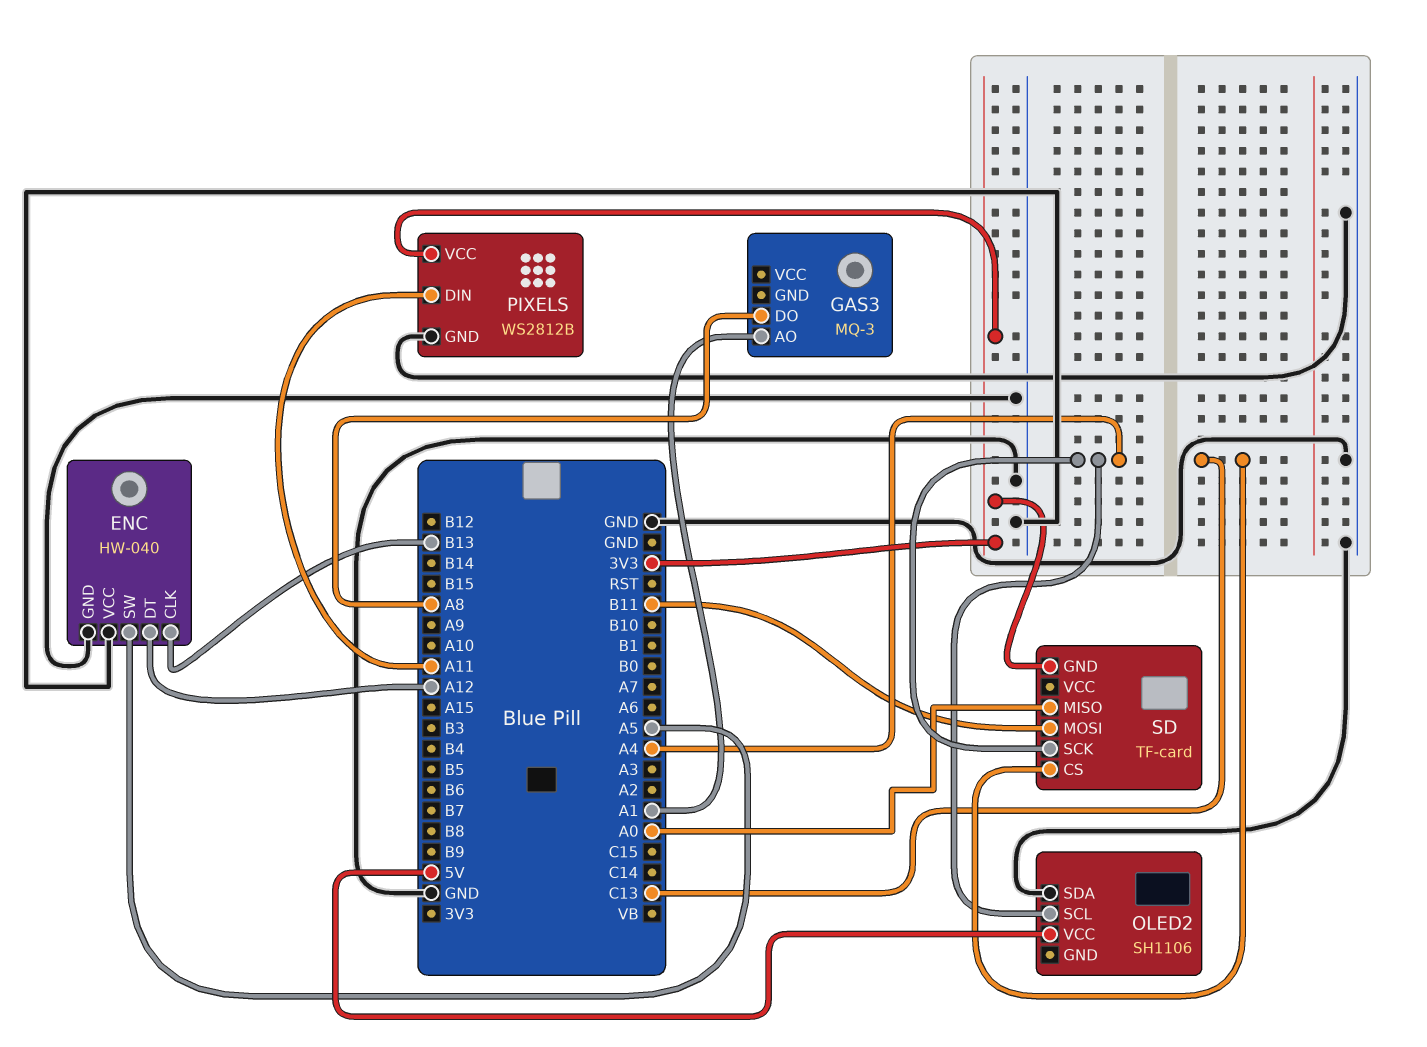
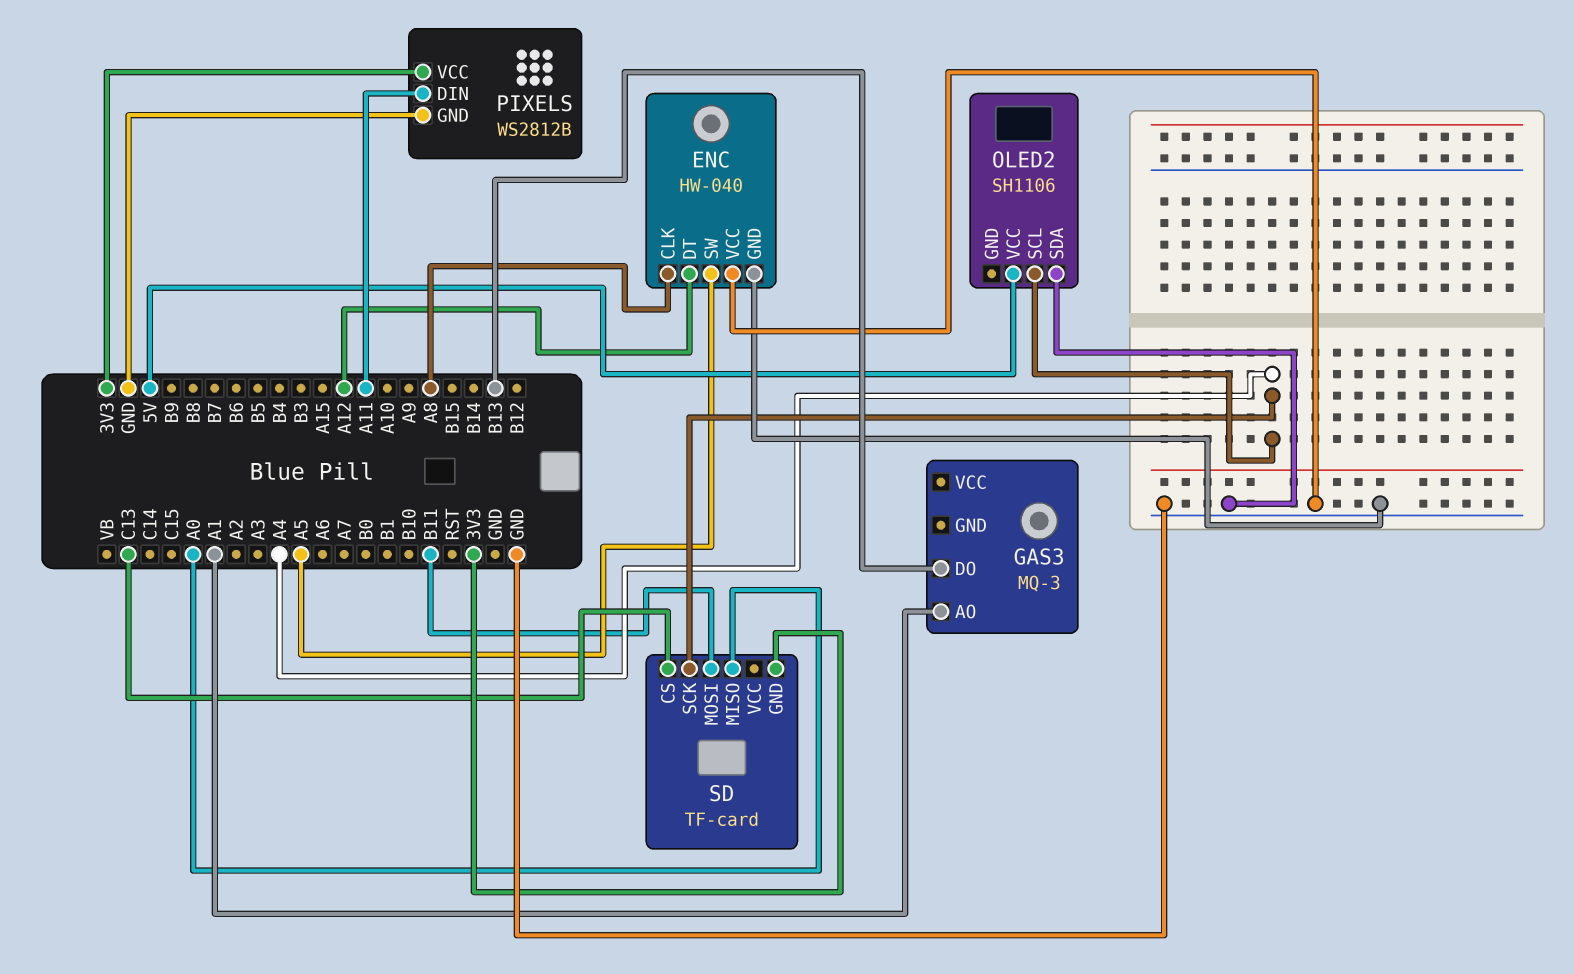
ENC pin CLK: B13 -> A8
GAS3 pin DO: A8 -> B13

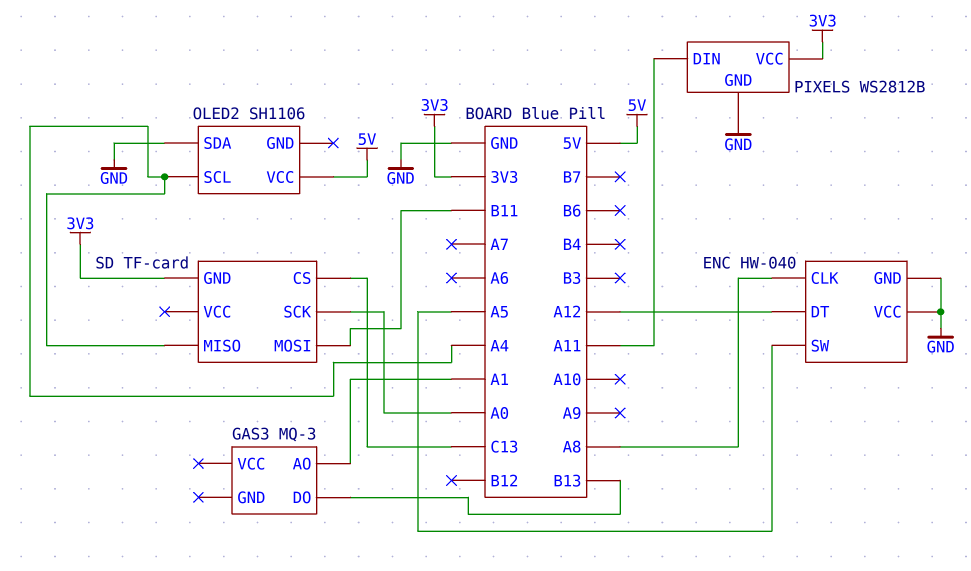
SD pin MISO: A0 -> A4
SD pin SCK: A4 -> A0

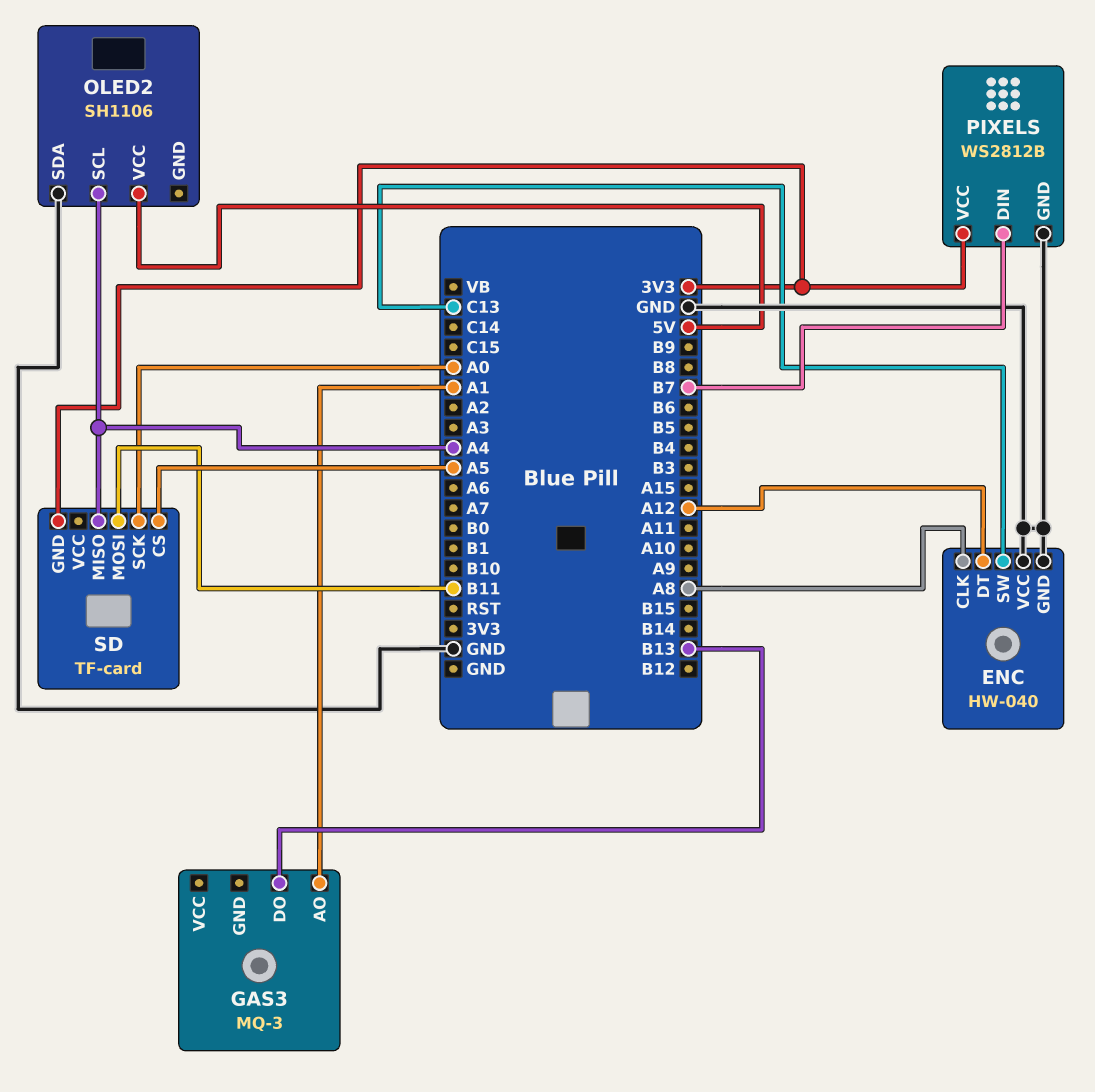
ENC pin SW: A5 -> C13
PIXELS pin DIN: A11 -> B7
SD pin CS: C13 -> A5

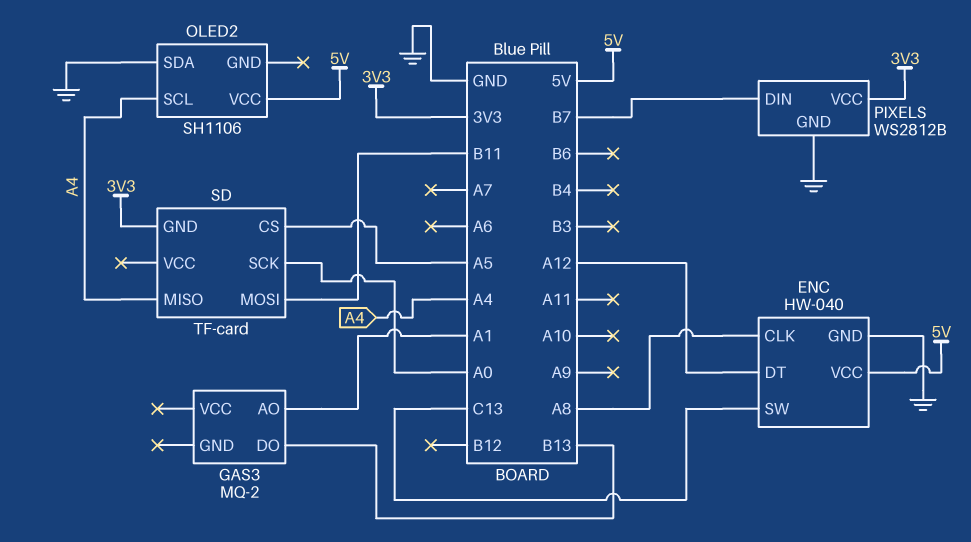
ENC pin VCC: GND -> 5V
GAS3: MQ-3 -> MQ-2

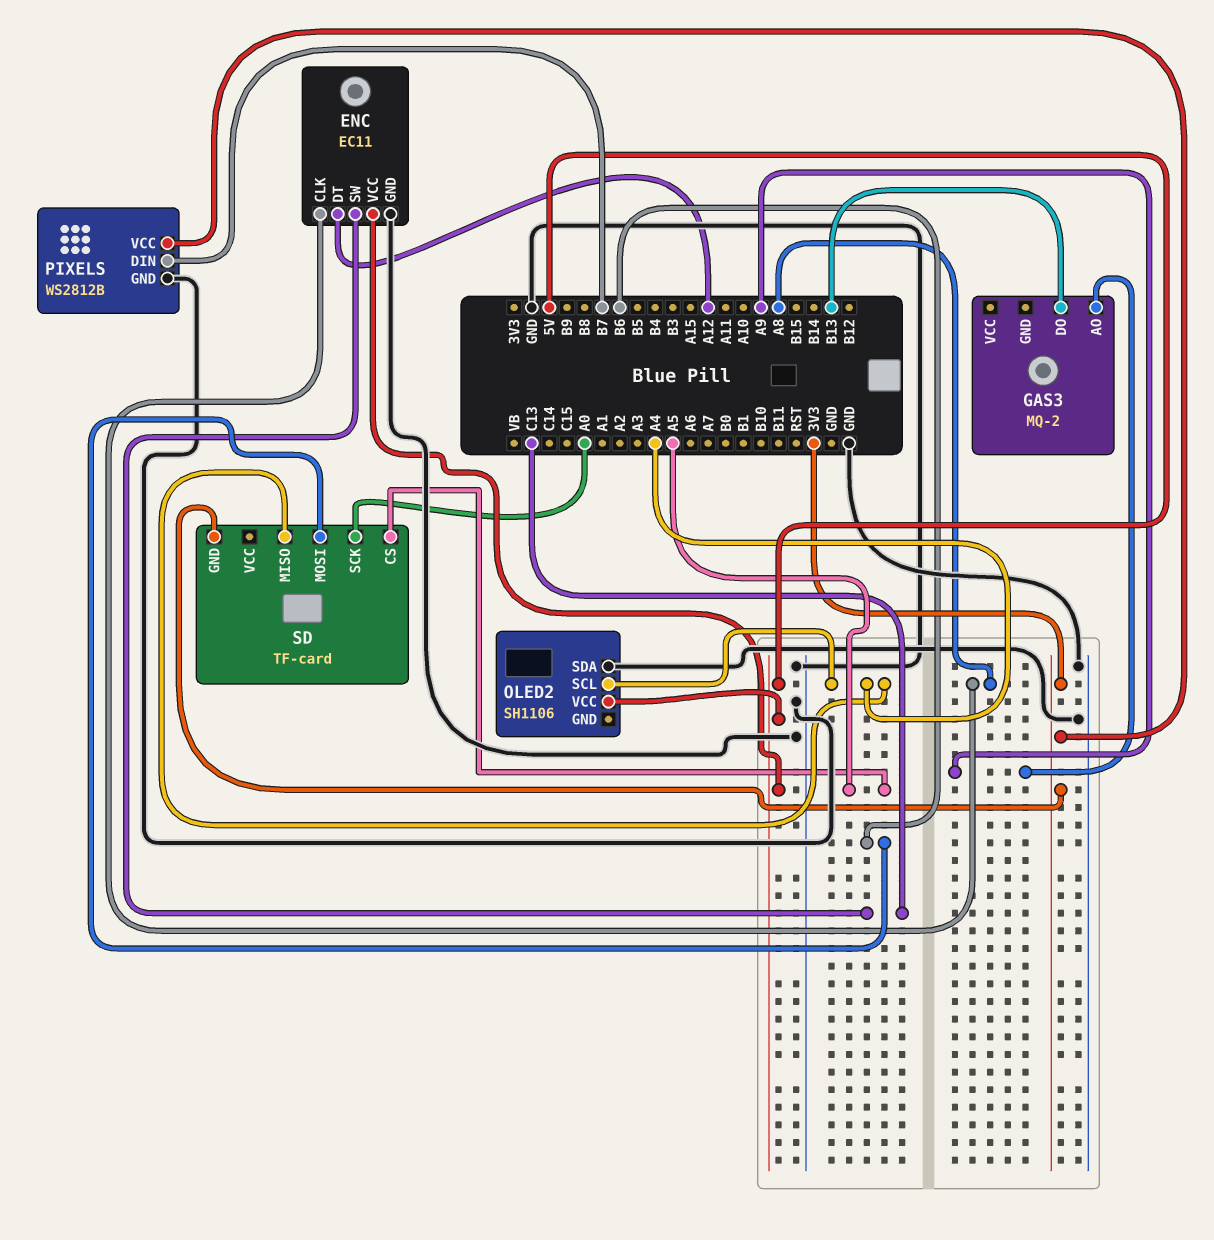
ENC: HW-040 -> EC11
GAS3 pin AO: A1 -> A9
SD pin MOSI: B11 -> B6

